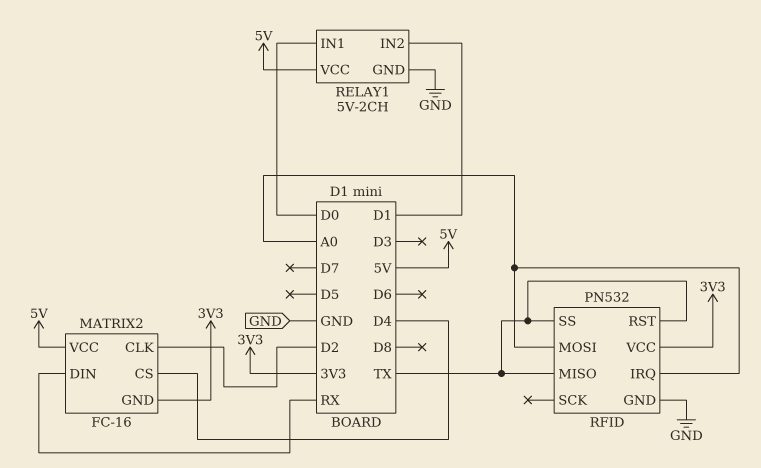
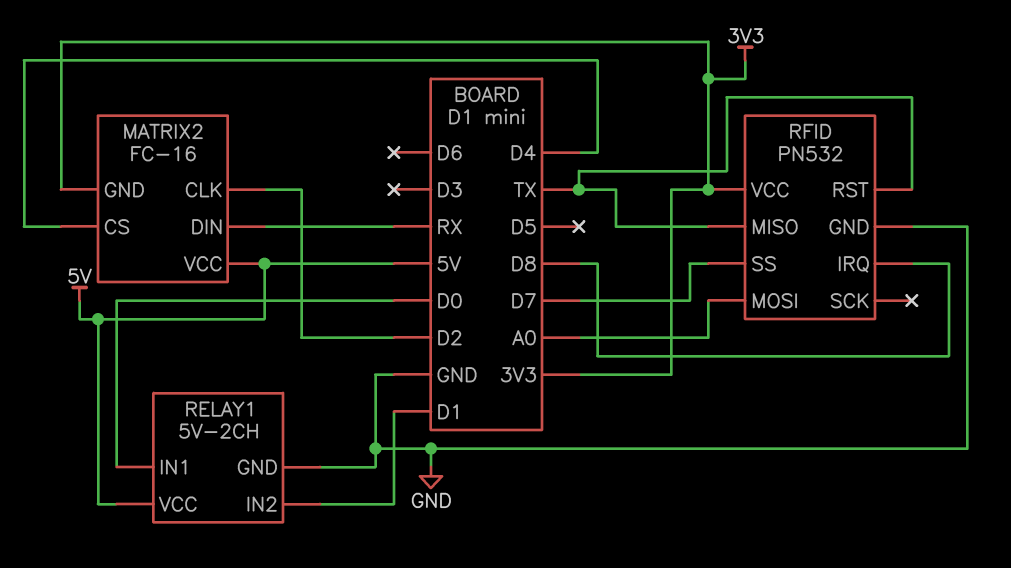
RFID pin IRQ: A0 -> D8
RFID pin SS: TX -> D7

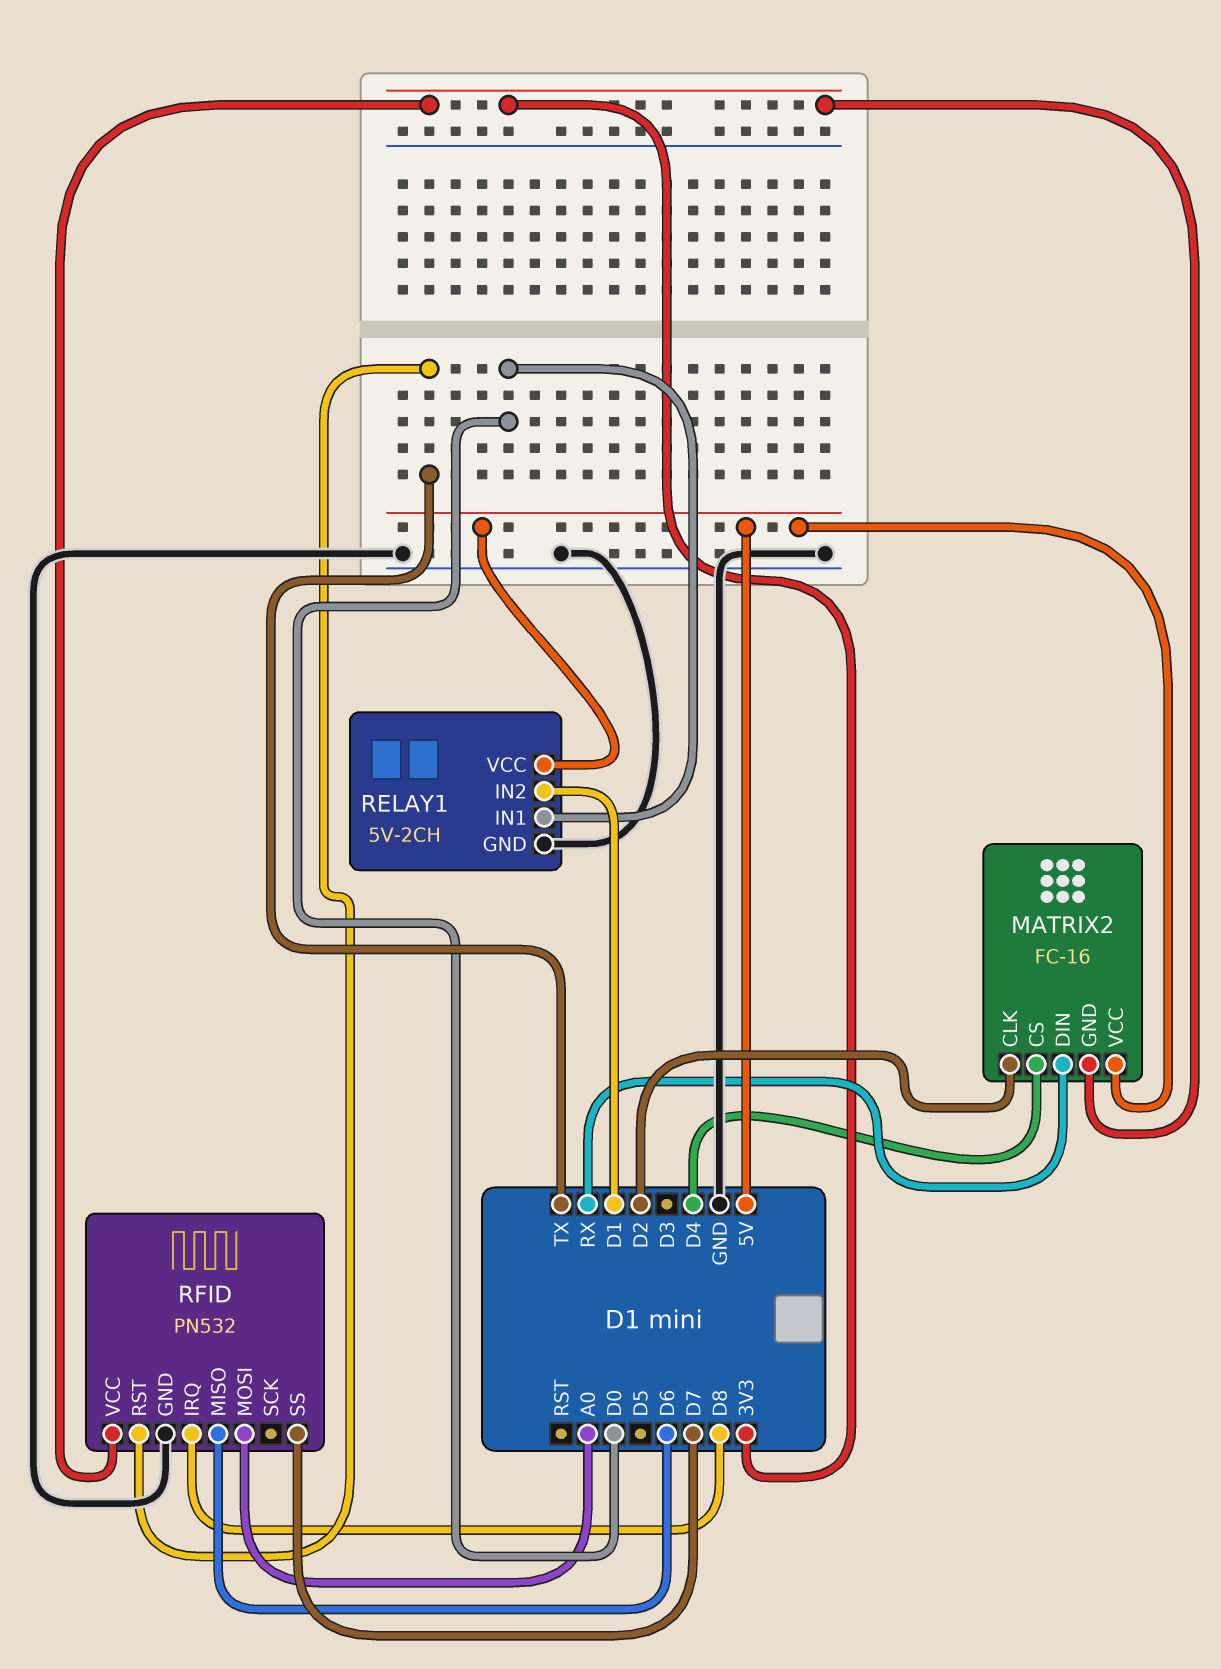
RFID pin MISO: TX -> D6

